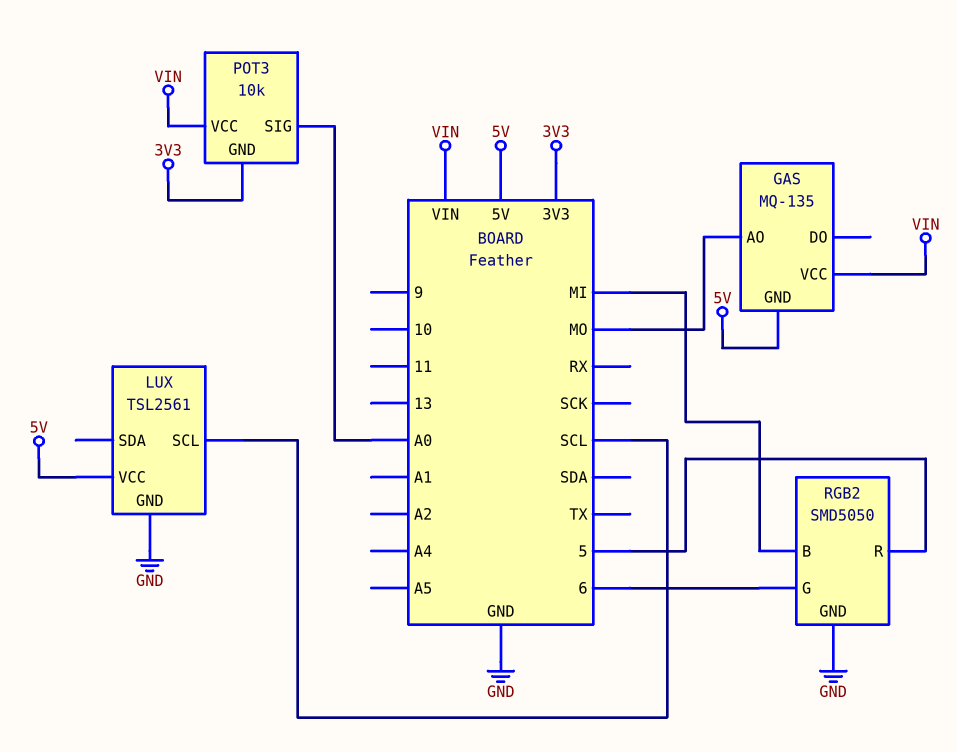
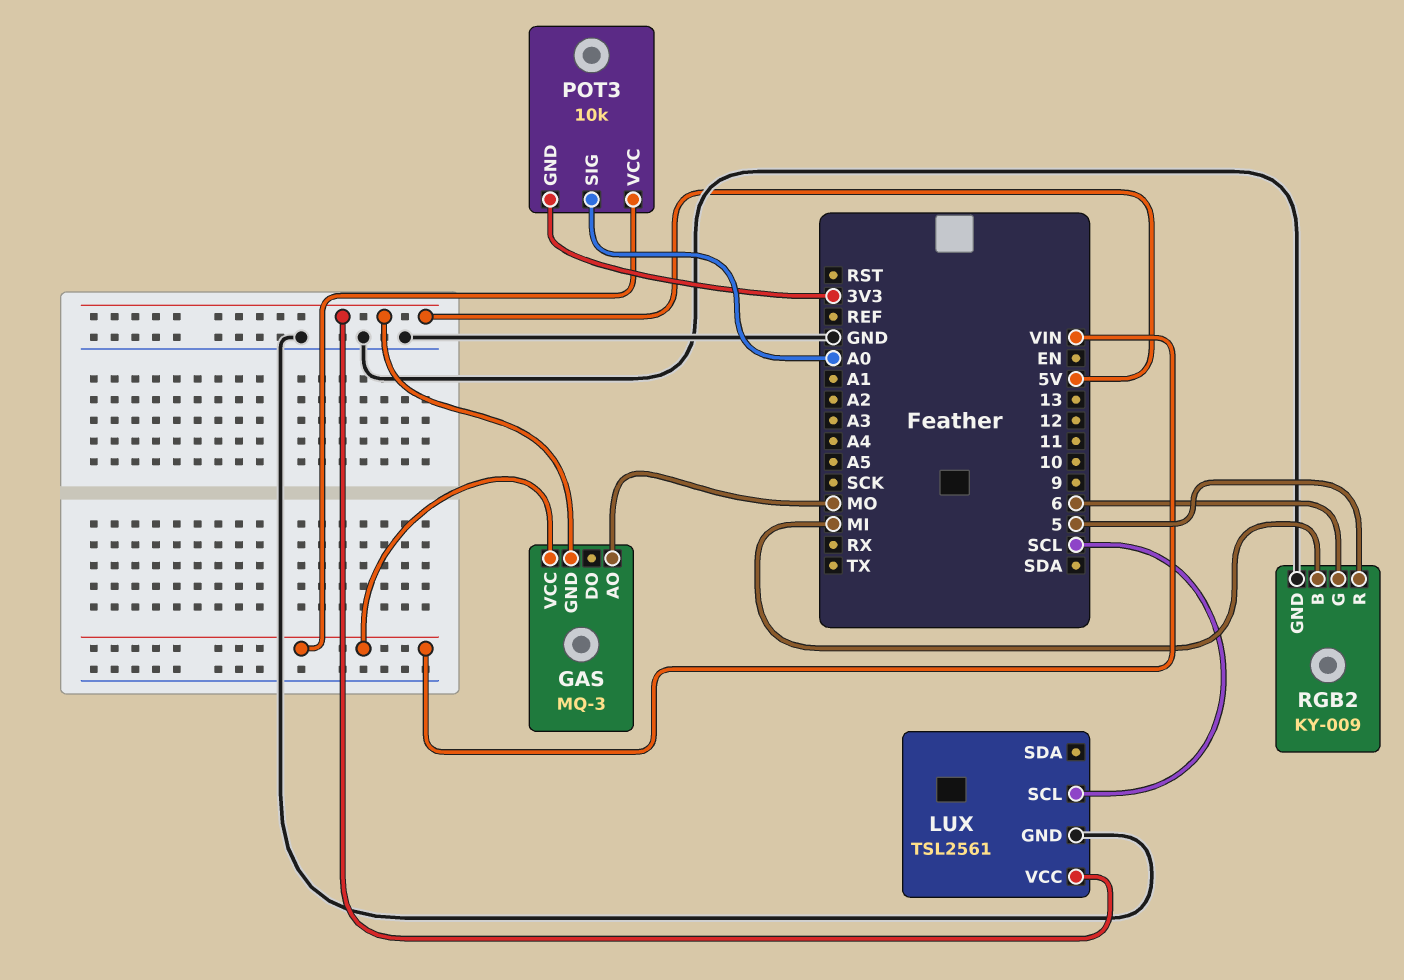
GAS: MQ-135 -> MQ-3
RGB2: SMD5050 -> KY-009

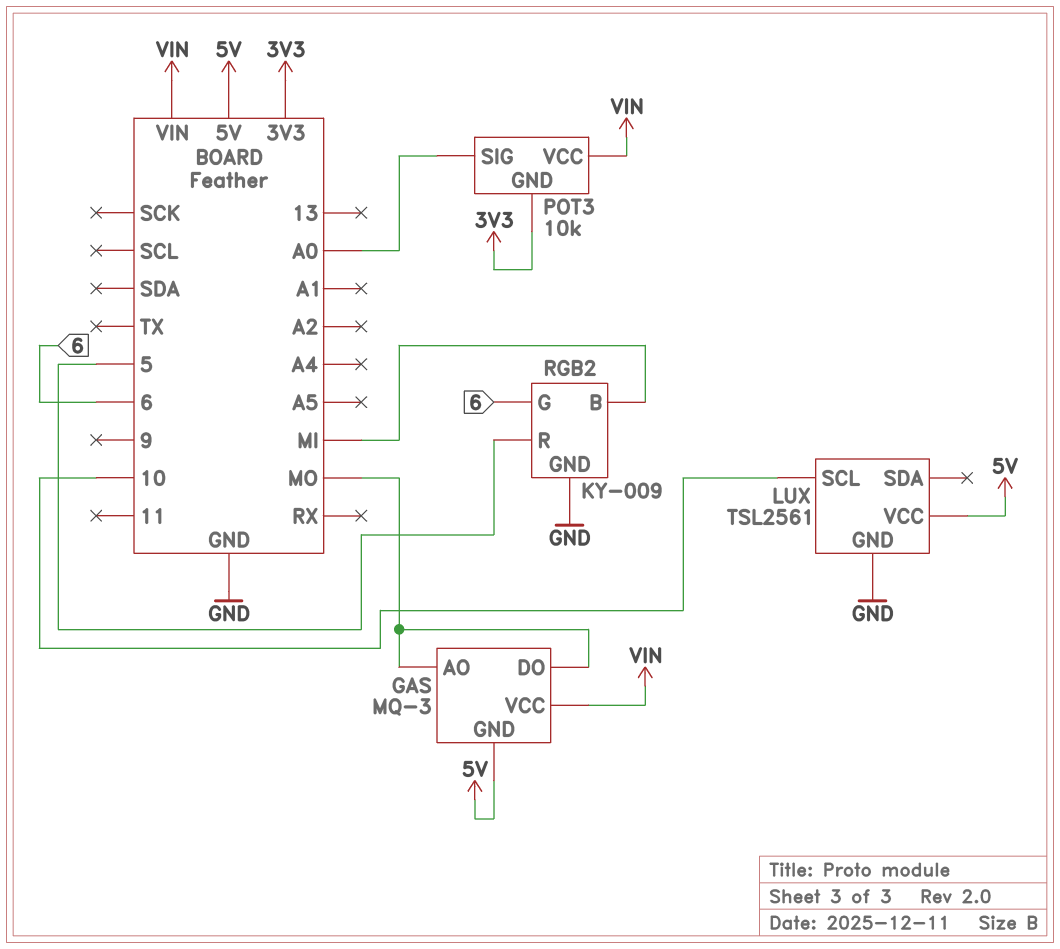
GAS pin DO: none -> MO
LUX pin SCL: SCL -> 10

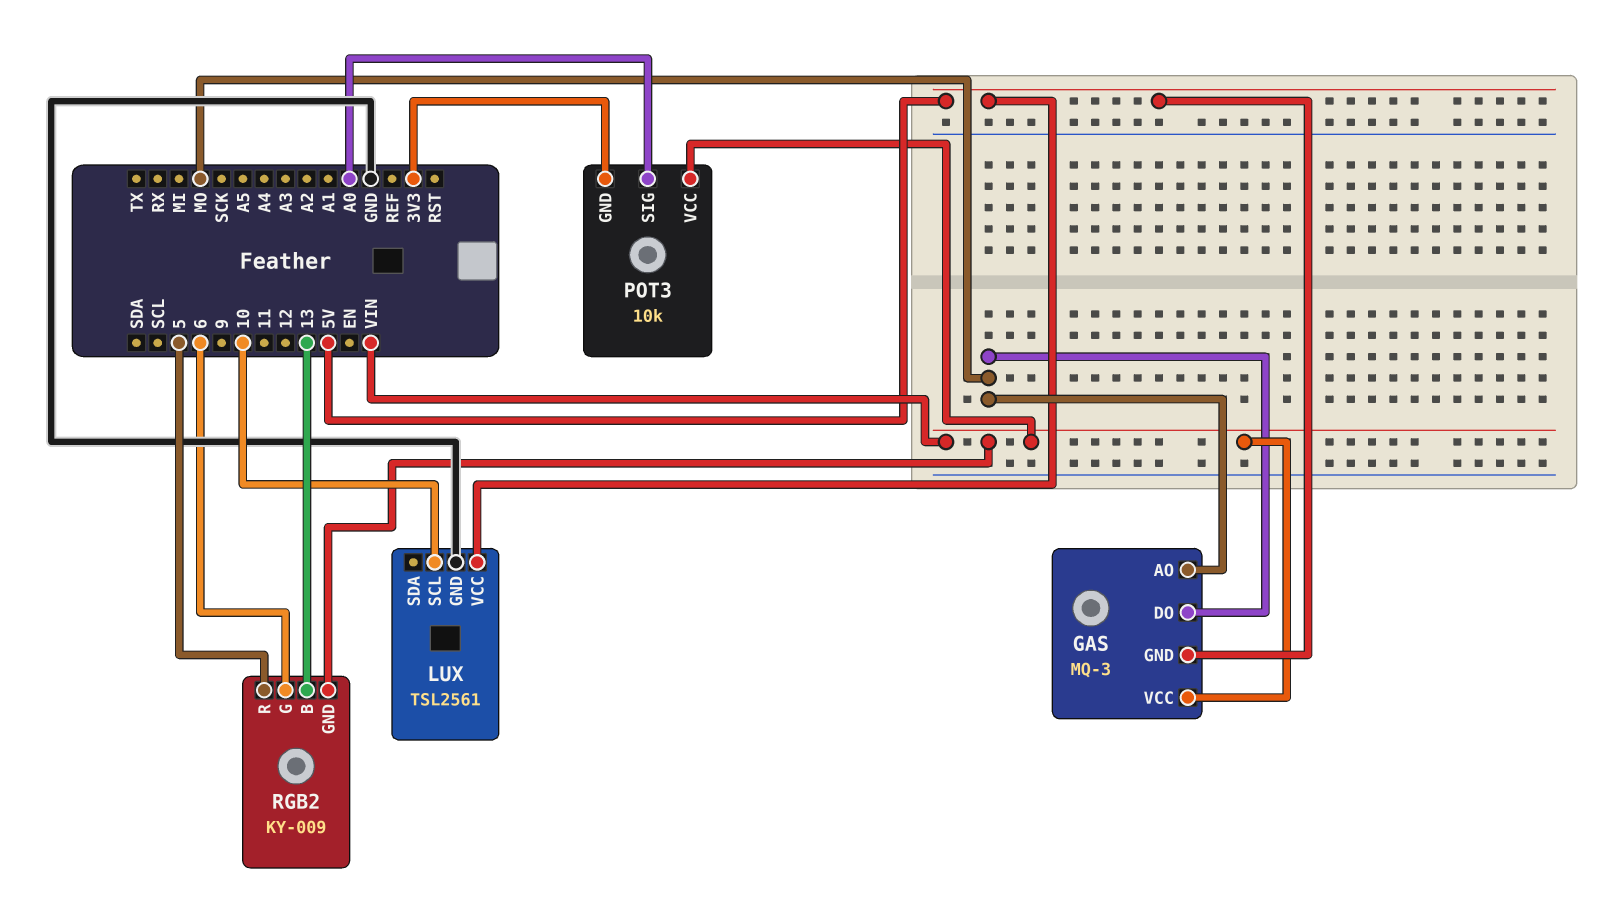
RGB2 pin B: MI -> 13
RGB2 pin GND: GND -> VIN

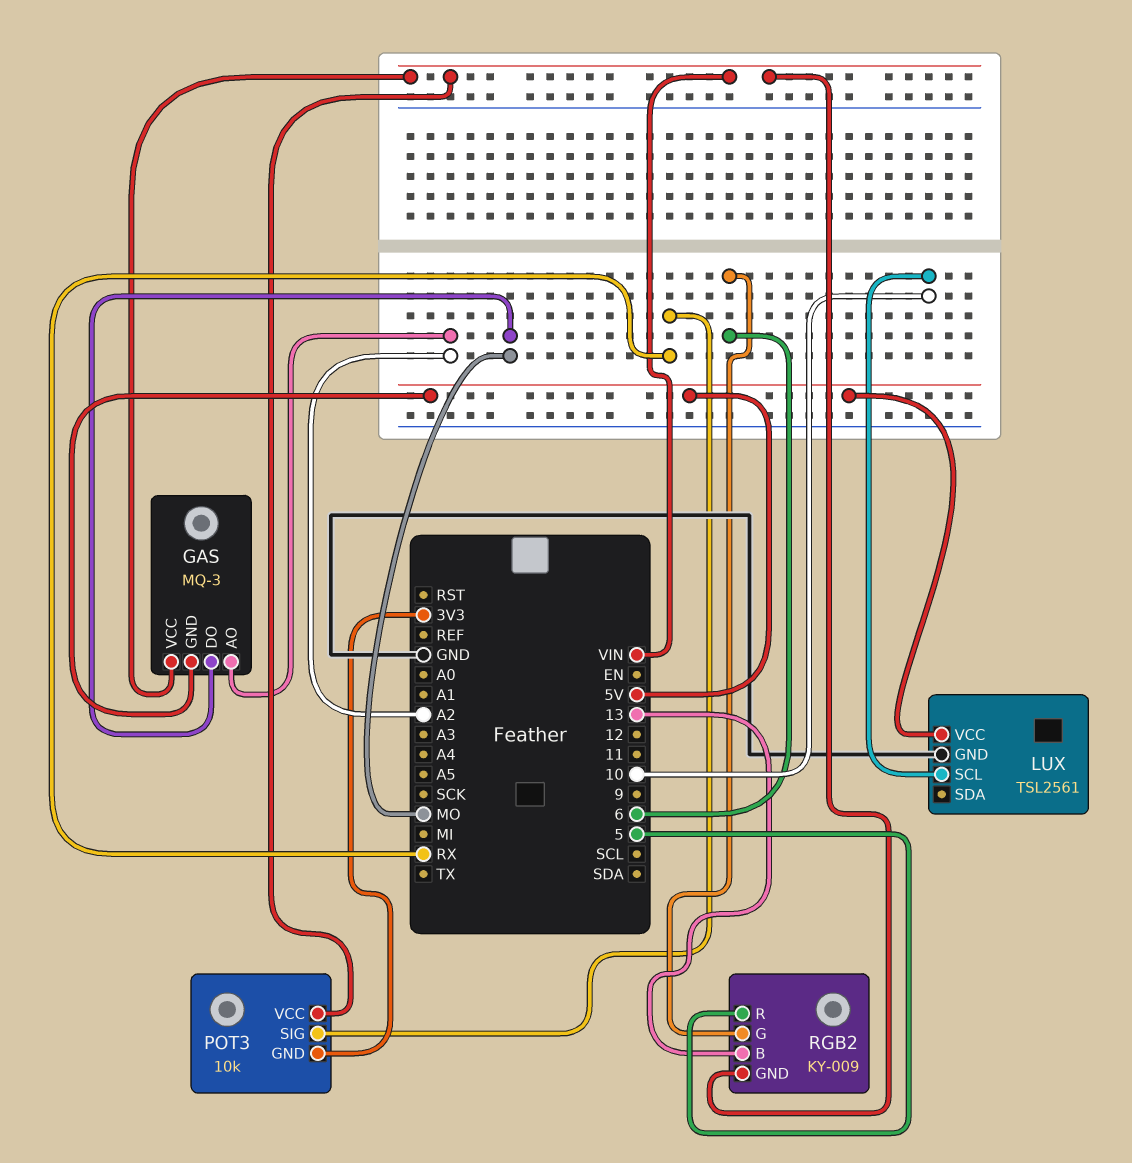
GAS pin AO: MO -> A2
POT3 pin SIG: A0 -> RX

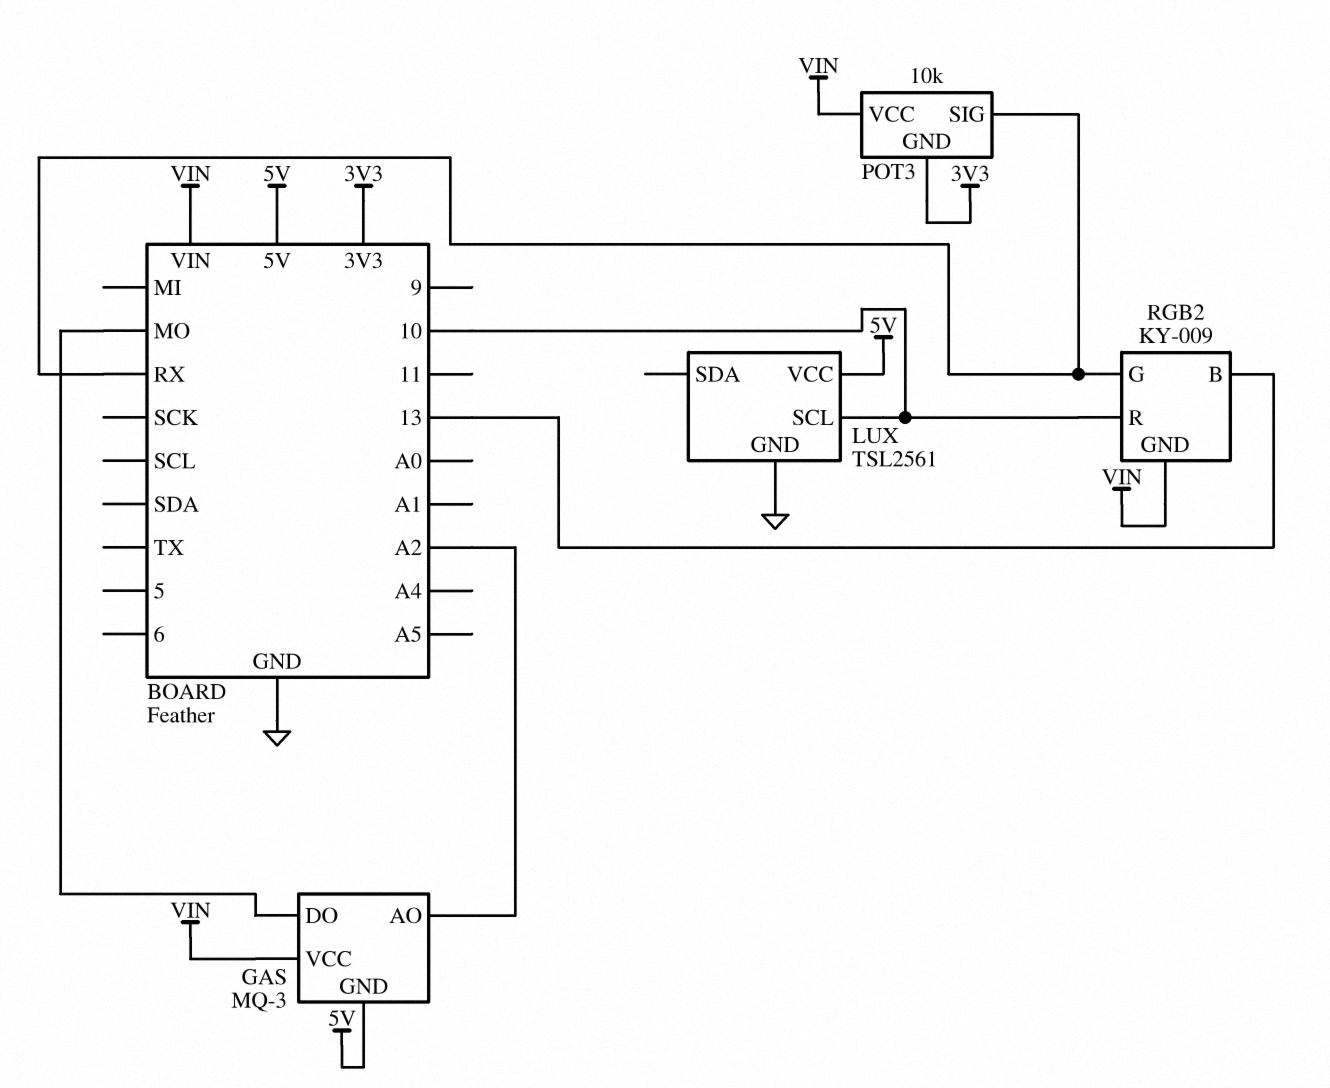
RGB2 pin G: 6 -> RX
RGB2 pin R: 5 -> 10

